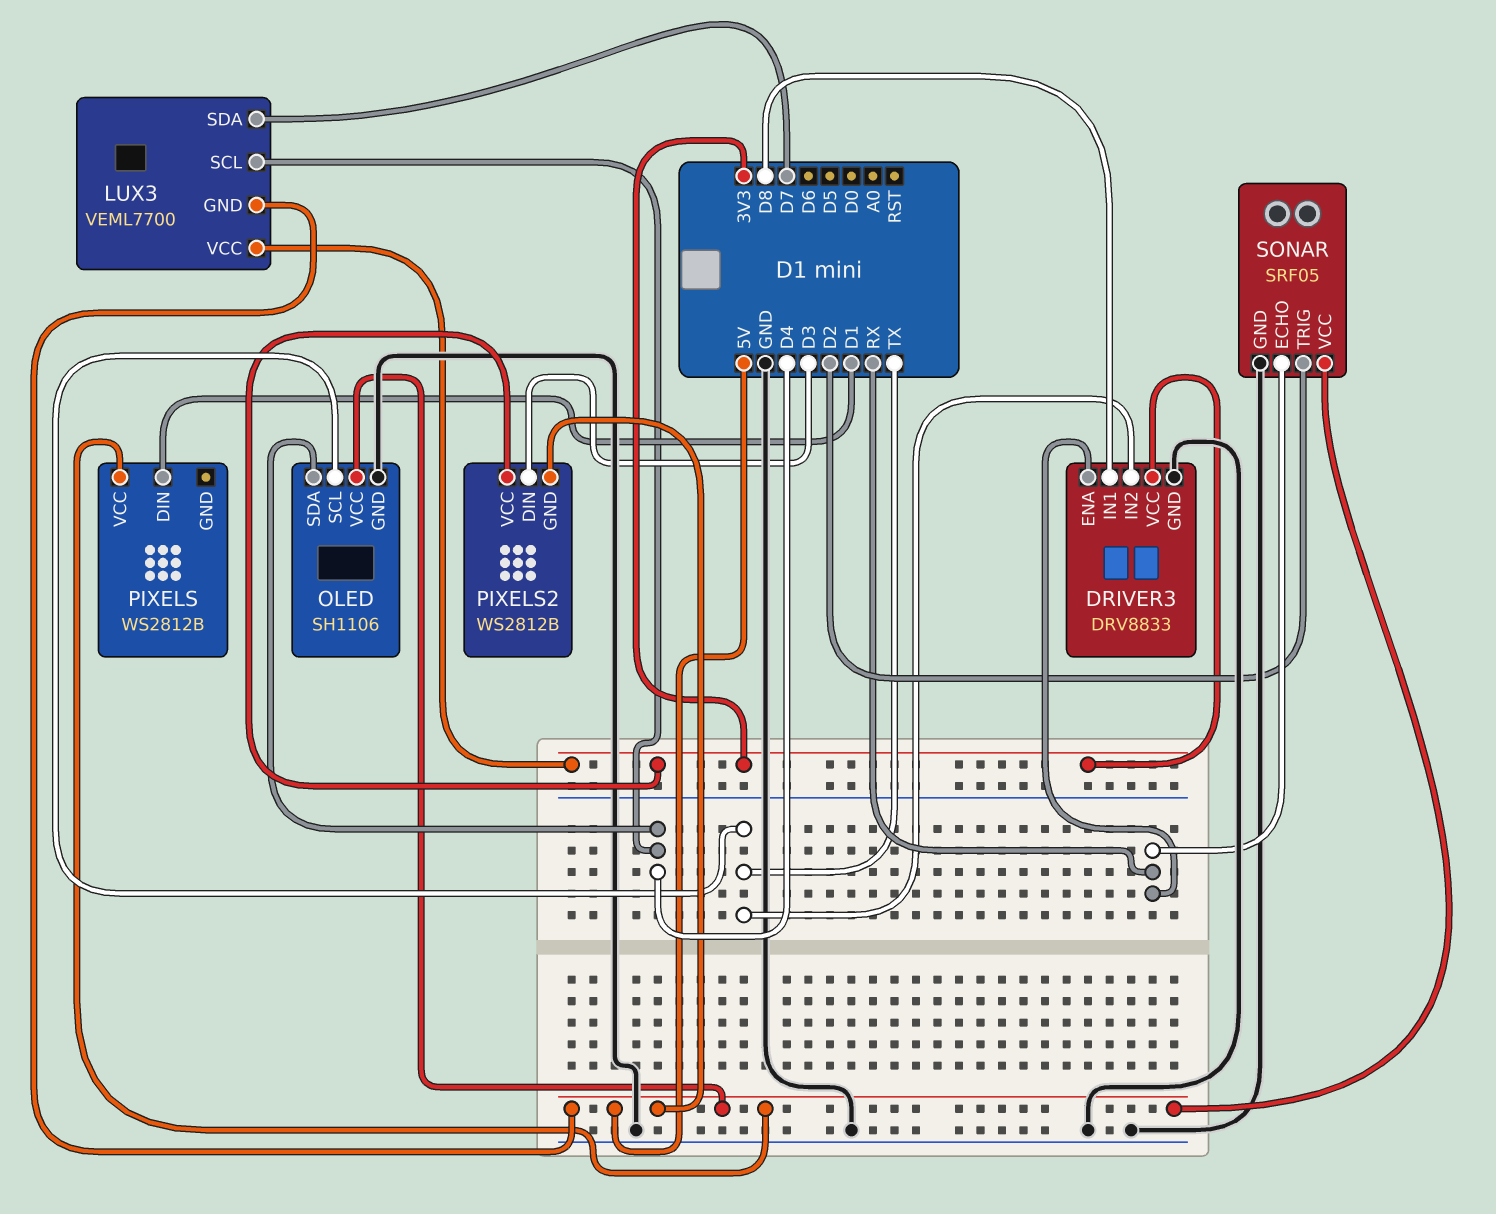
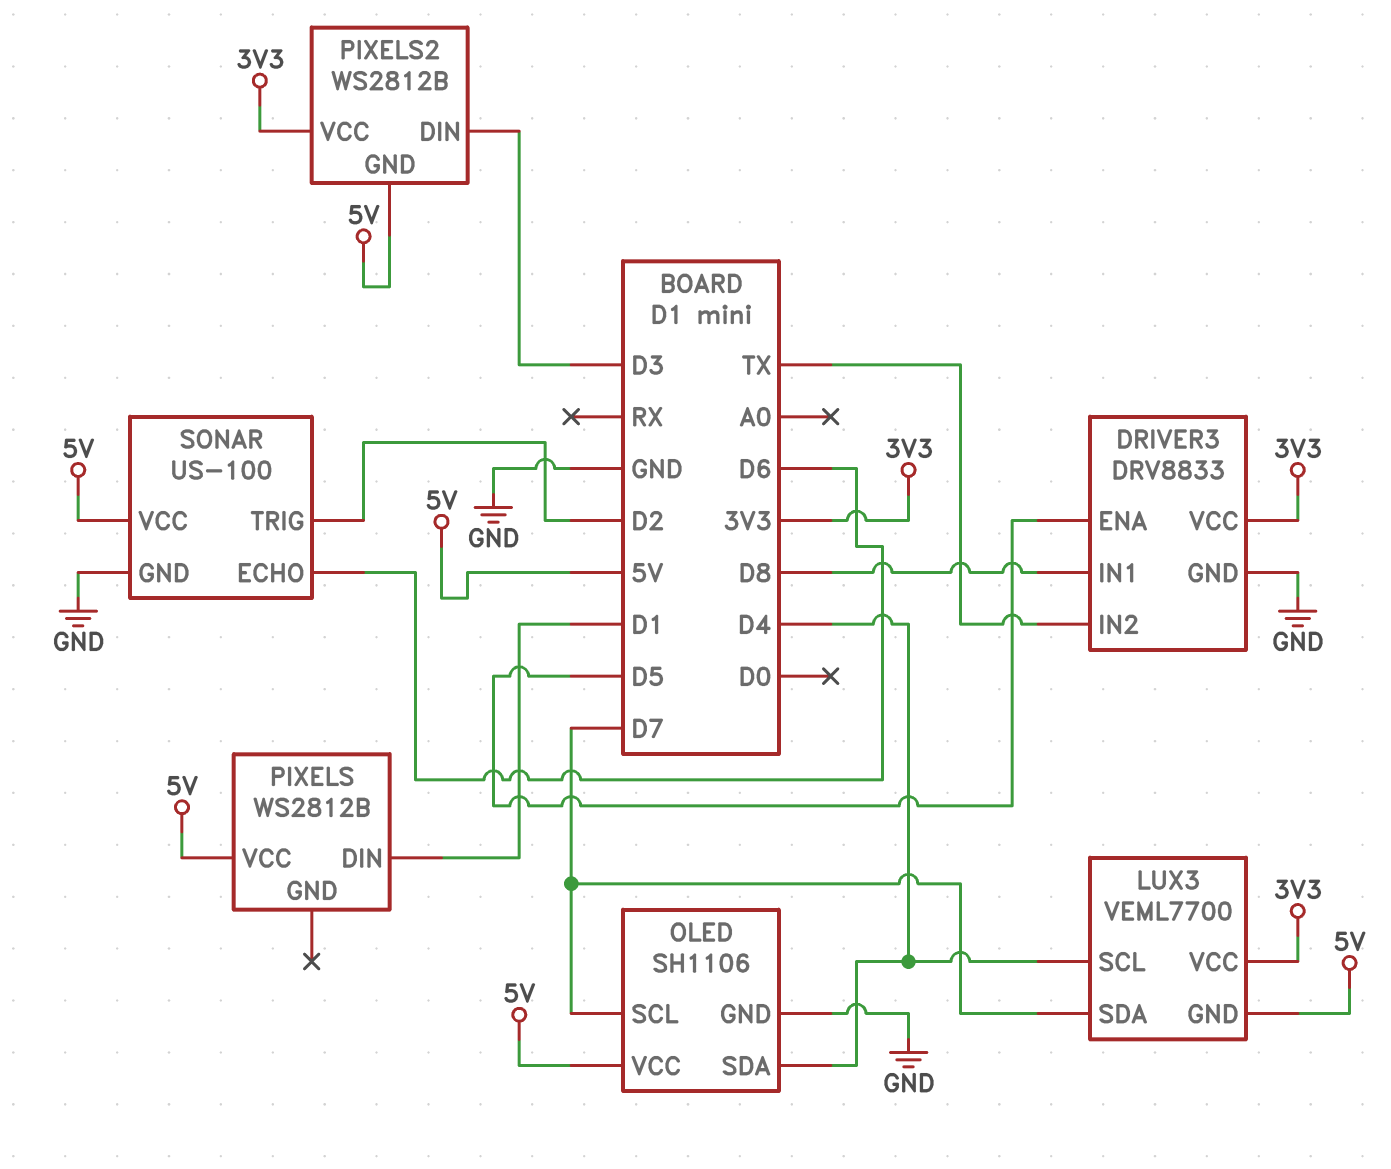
DRIVER3 pin ENA: RX -> D5
OLED pin SCL: TX -> D7
SONAR: SRF05 -> US-100
SONAR pin ECHO: RX -> D6

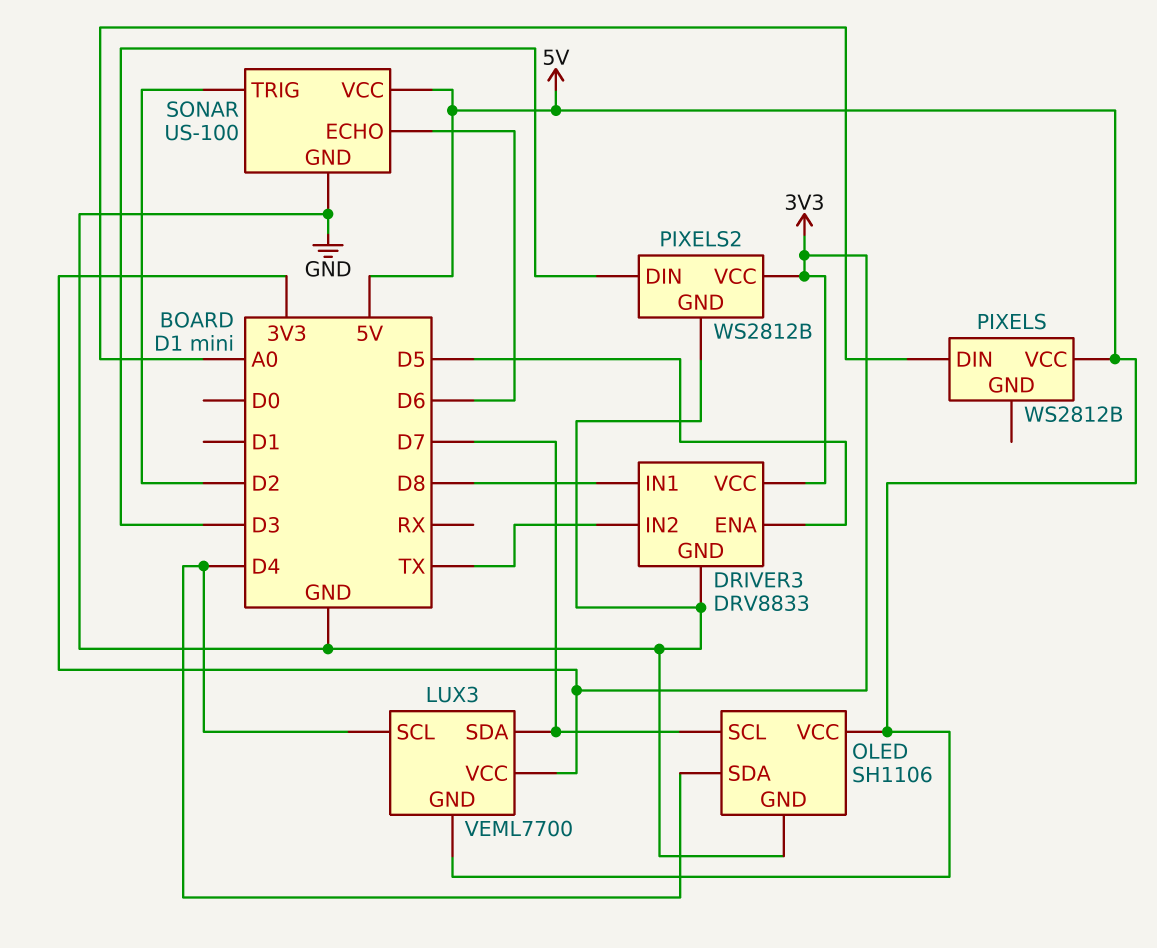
PIXELS pin DIN: D1 -> A0
PIXELS2 pin GND: 5V -> GND

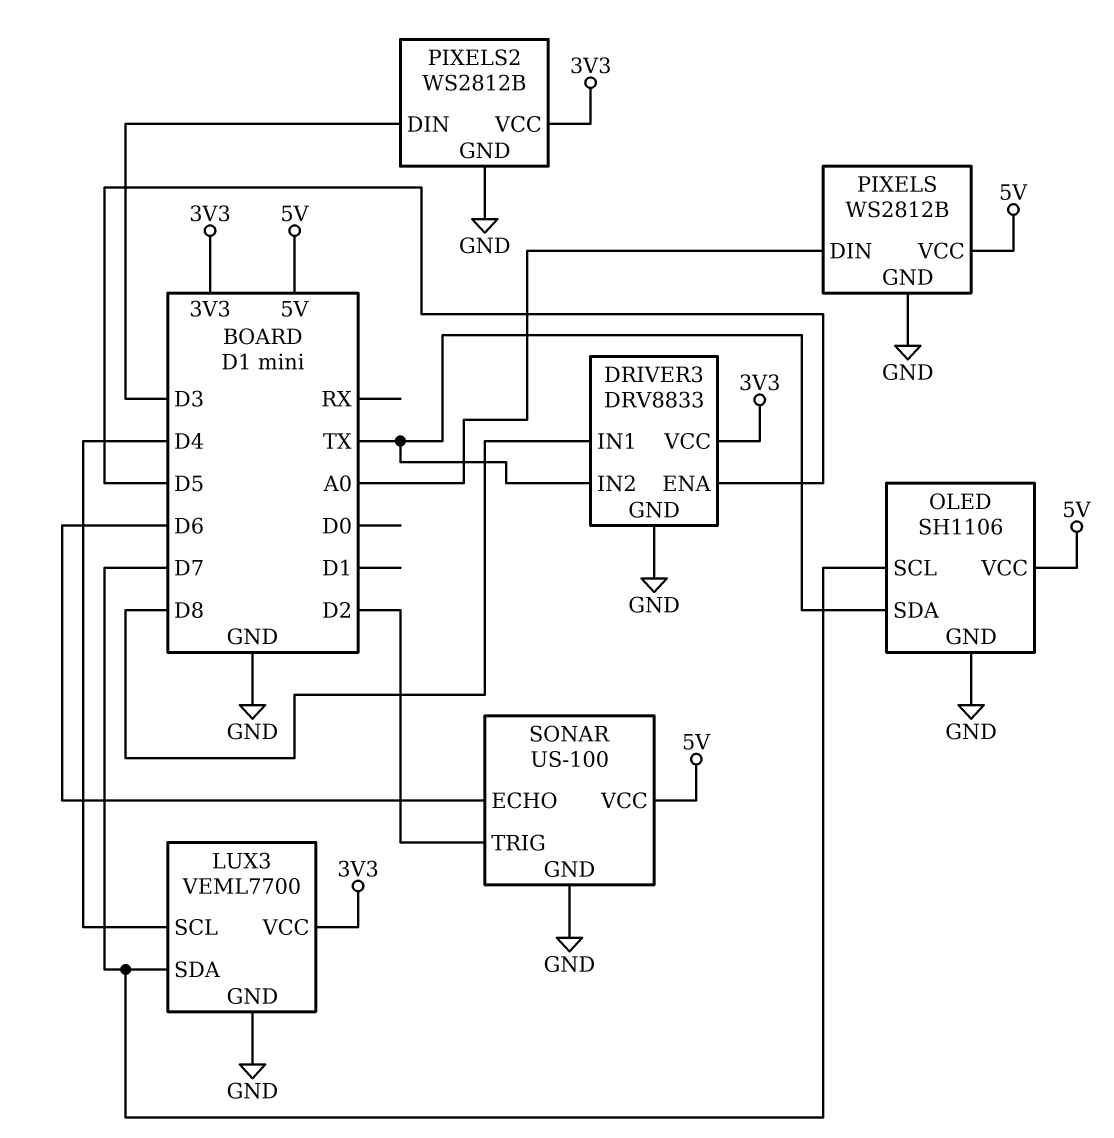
LUX3 pin GND: 5V -> GND
OLED pin SDA: D4 -> TX
PIXELS pin GND: none -> GND

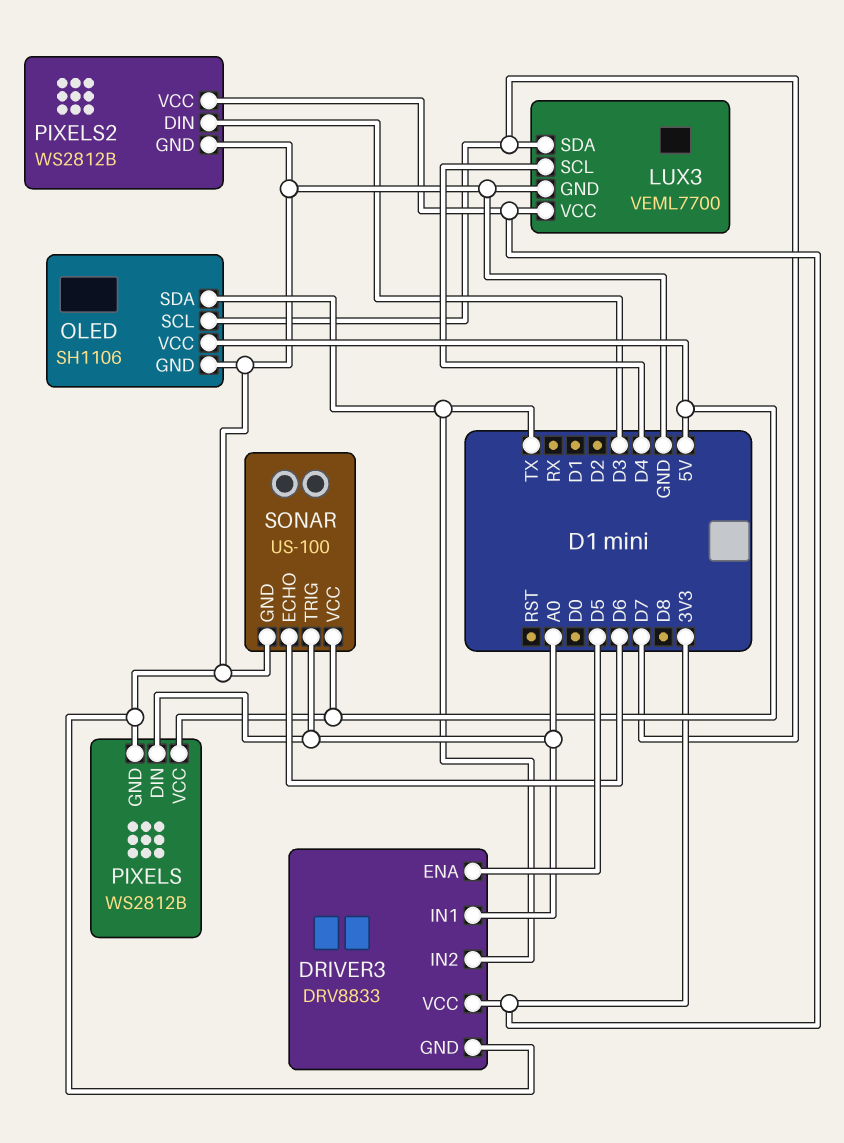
DRIVER3 pin IN1: D8 -> A0
SONAR pin TRIG: D2 -> A0

